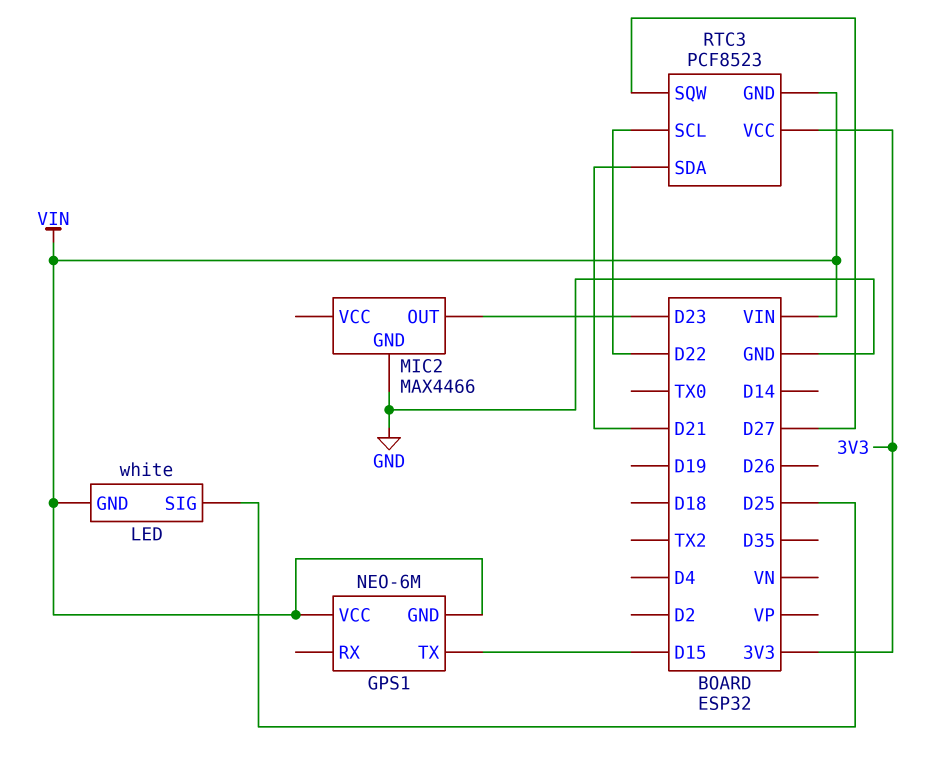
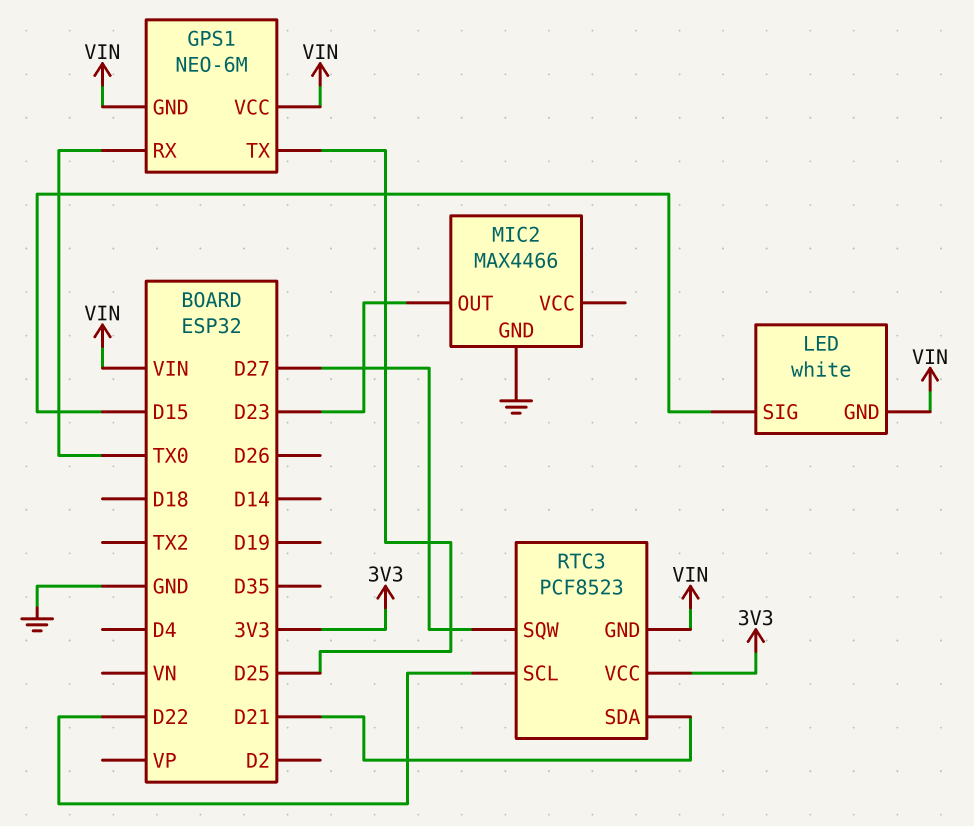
GPS1 pin RX: none -> TX0
GPS1 pin TX: D15 -> D25
LED pin SIG: D25 -> D15

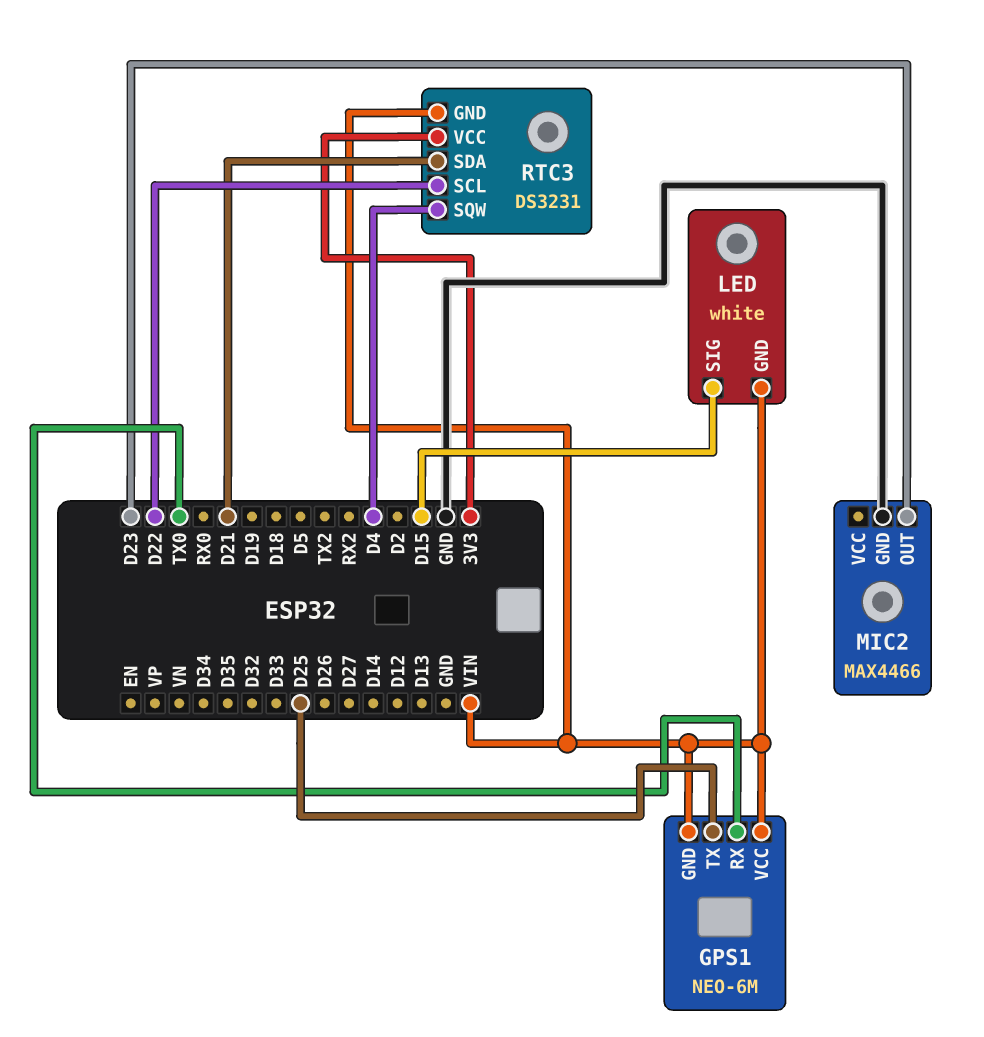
RTC3: PCF8523 -> DS3231
RTC3 pin SQW: D27 -> D4

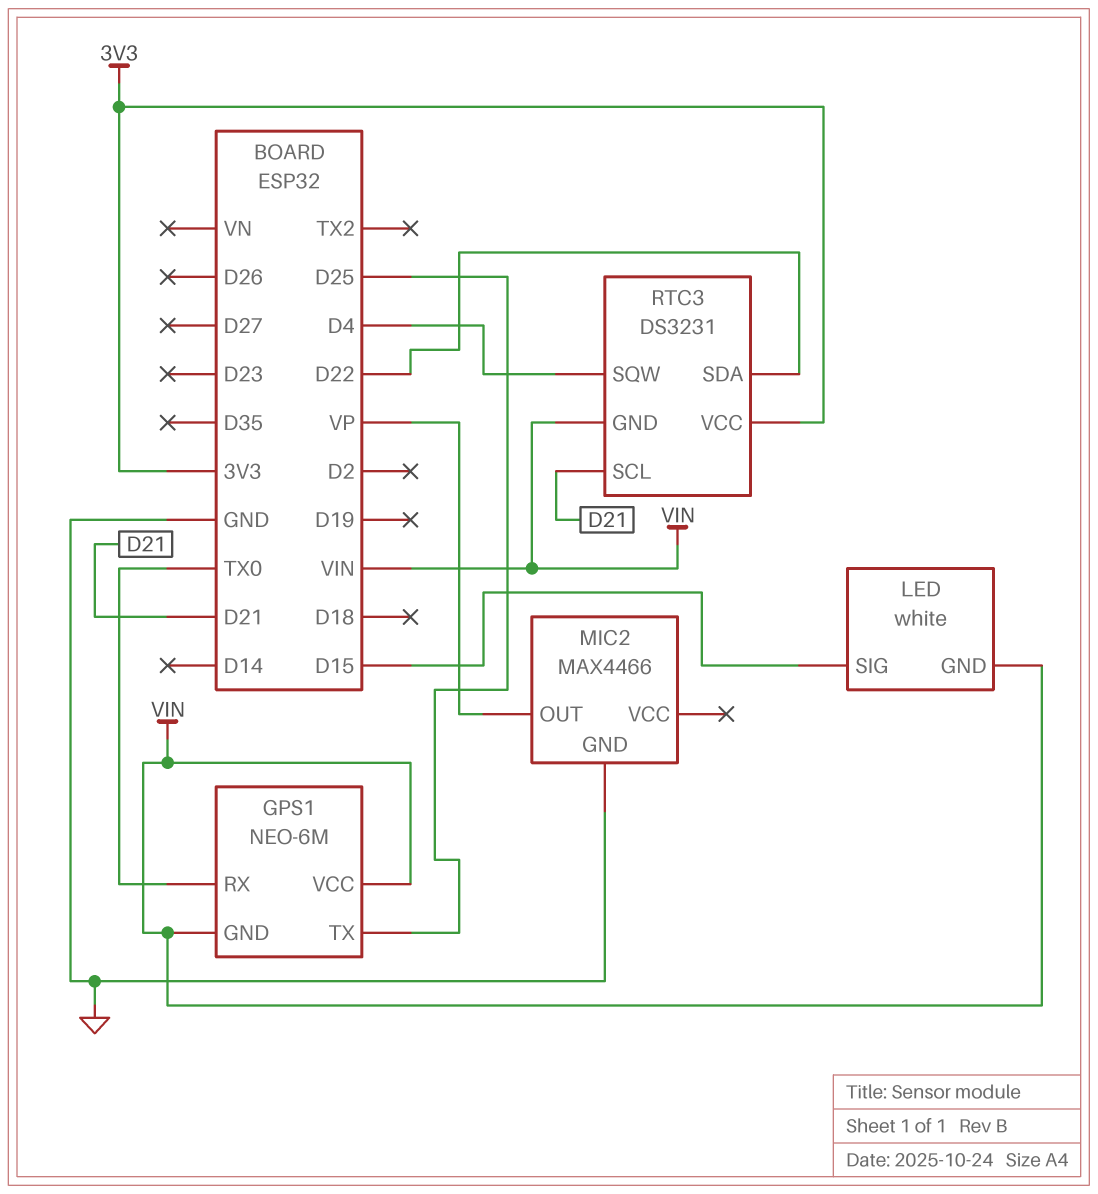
MIC2 pin OUT: D23 -> VP
RTC3 pin SCL: D22 -> D21
RTC3 pin SDA: D21 -> D22

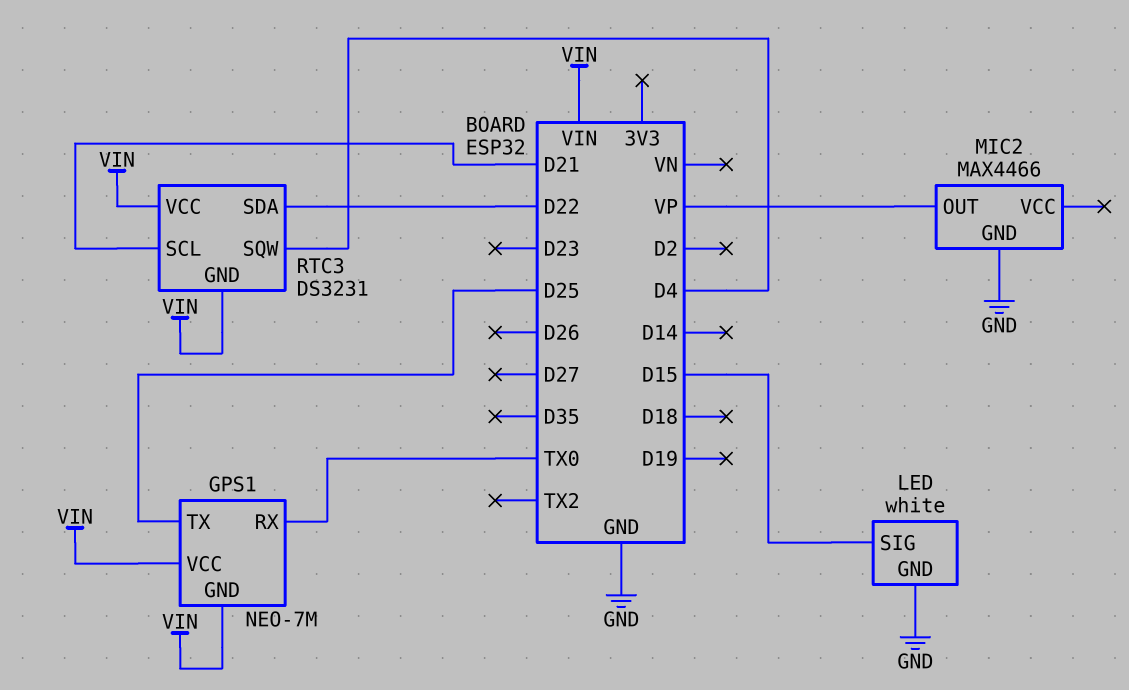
GPS1: NEO-6M -> NEO-7M
LED pin GND: VIN -> GND
RTC3 pin VCC: 3V3 -> VIN

